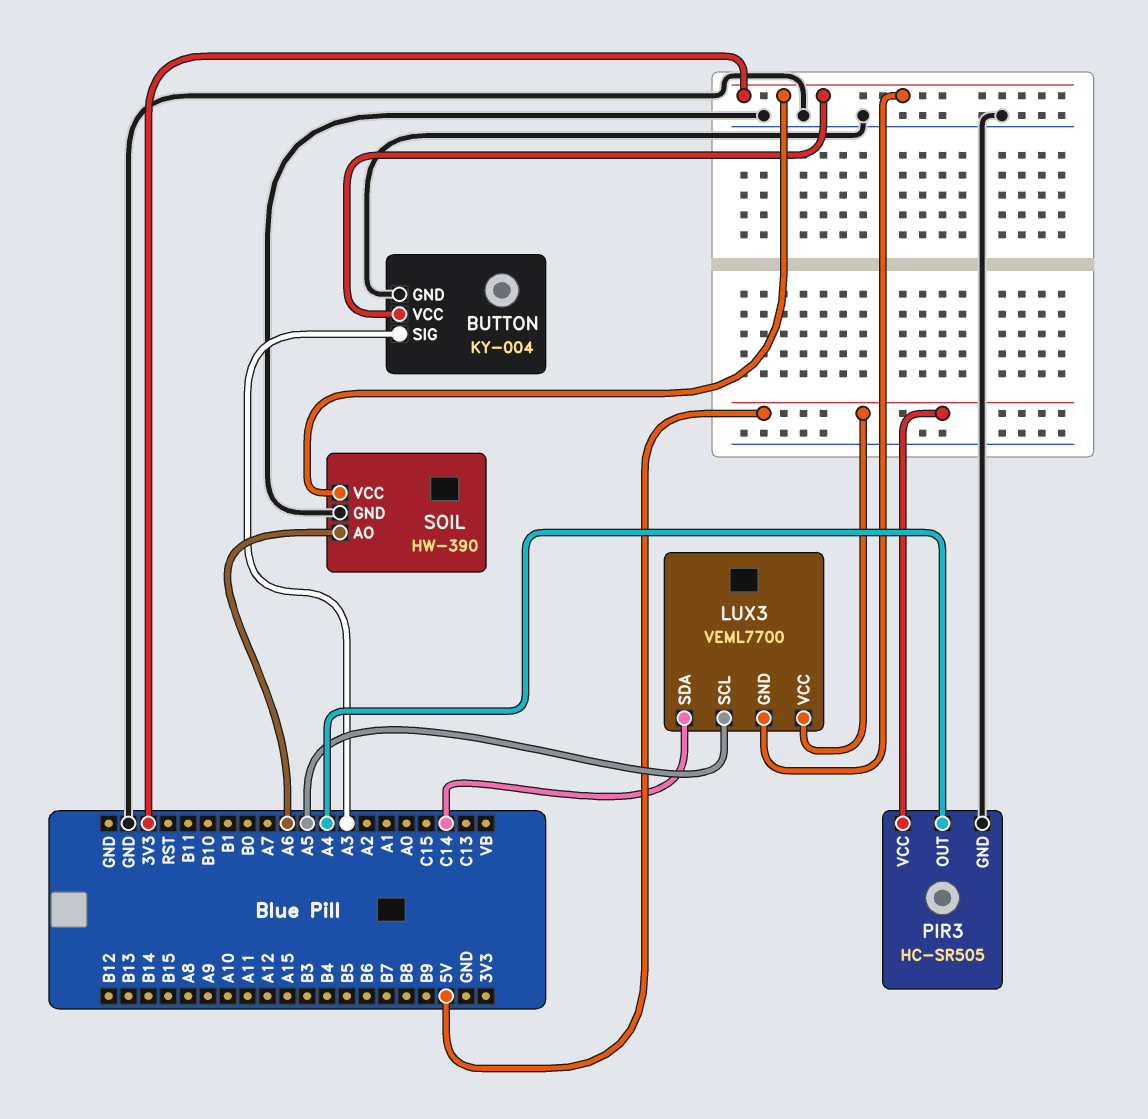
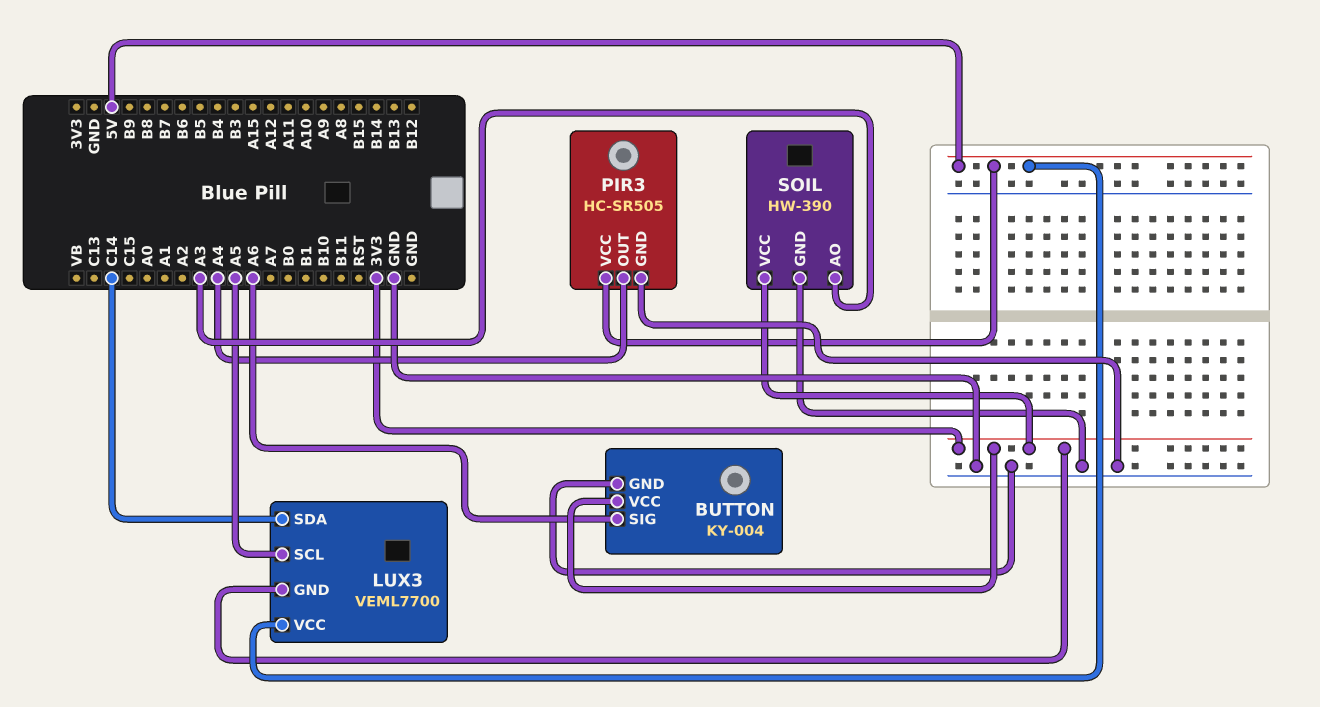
BUTTON pin SIG: A3 -> A6
SOIL pin AO: A6 -> A3

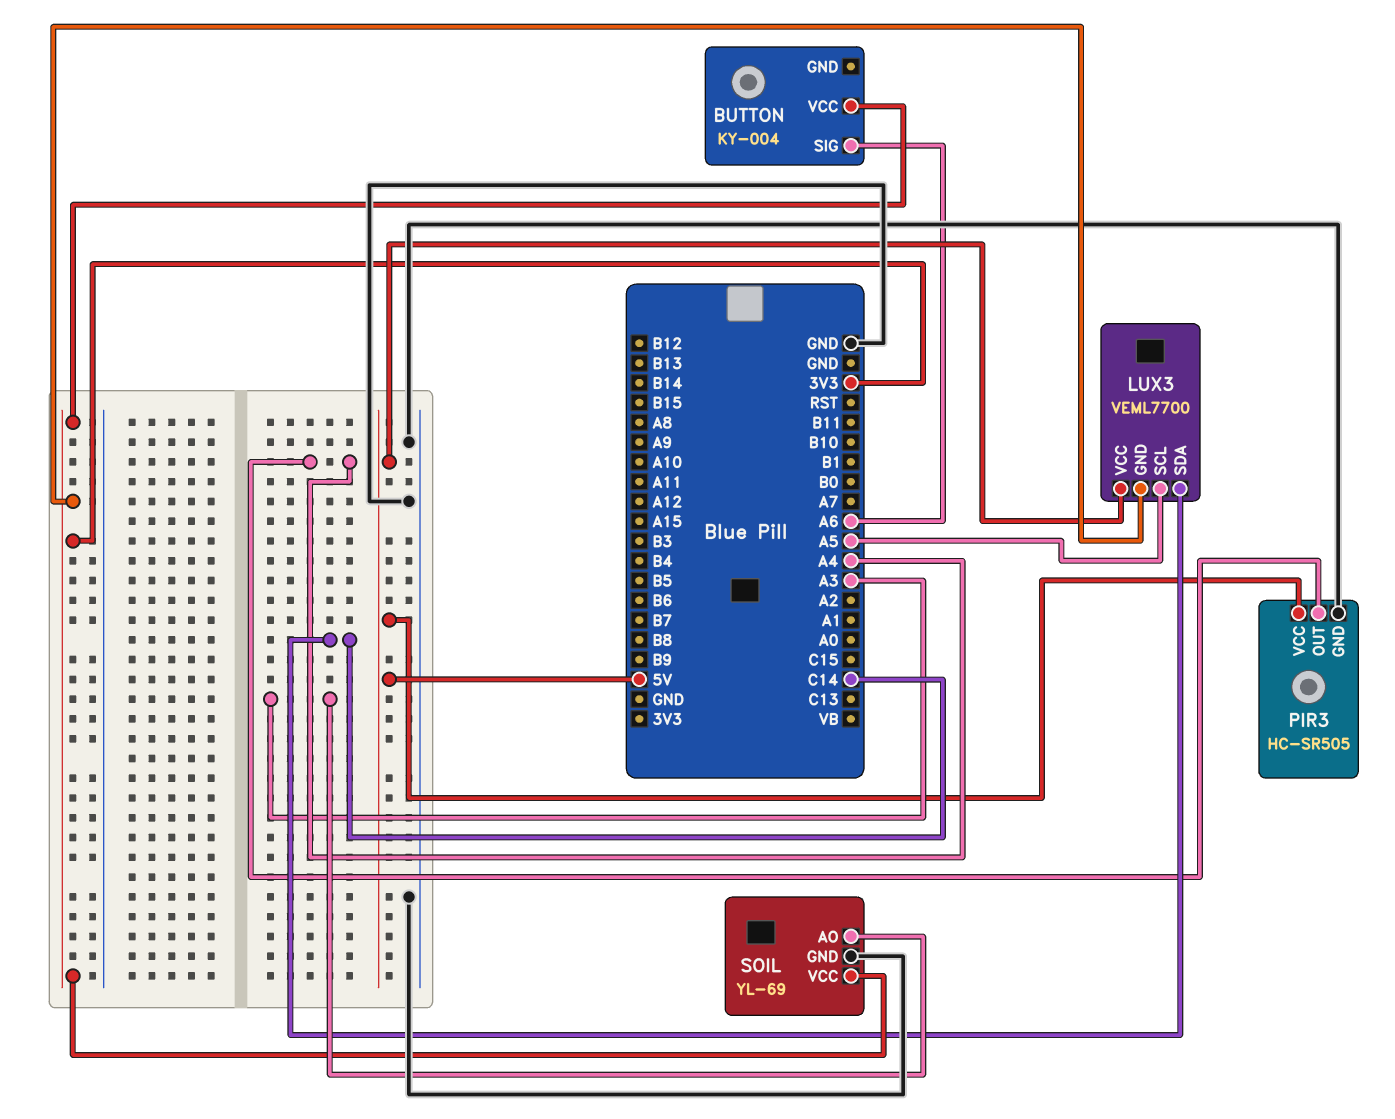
BUTTON pin GND: GND -> none
SOIL: HW-390 -> YL-69

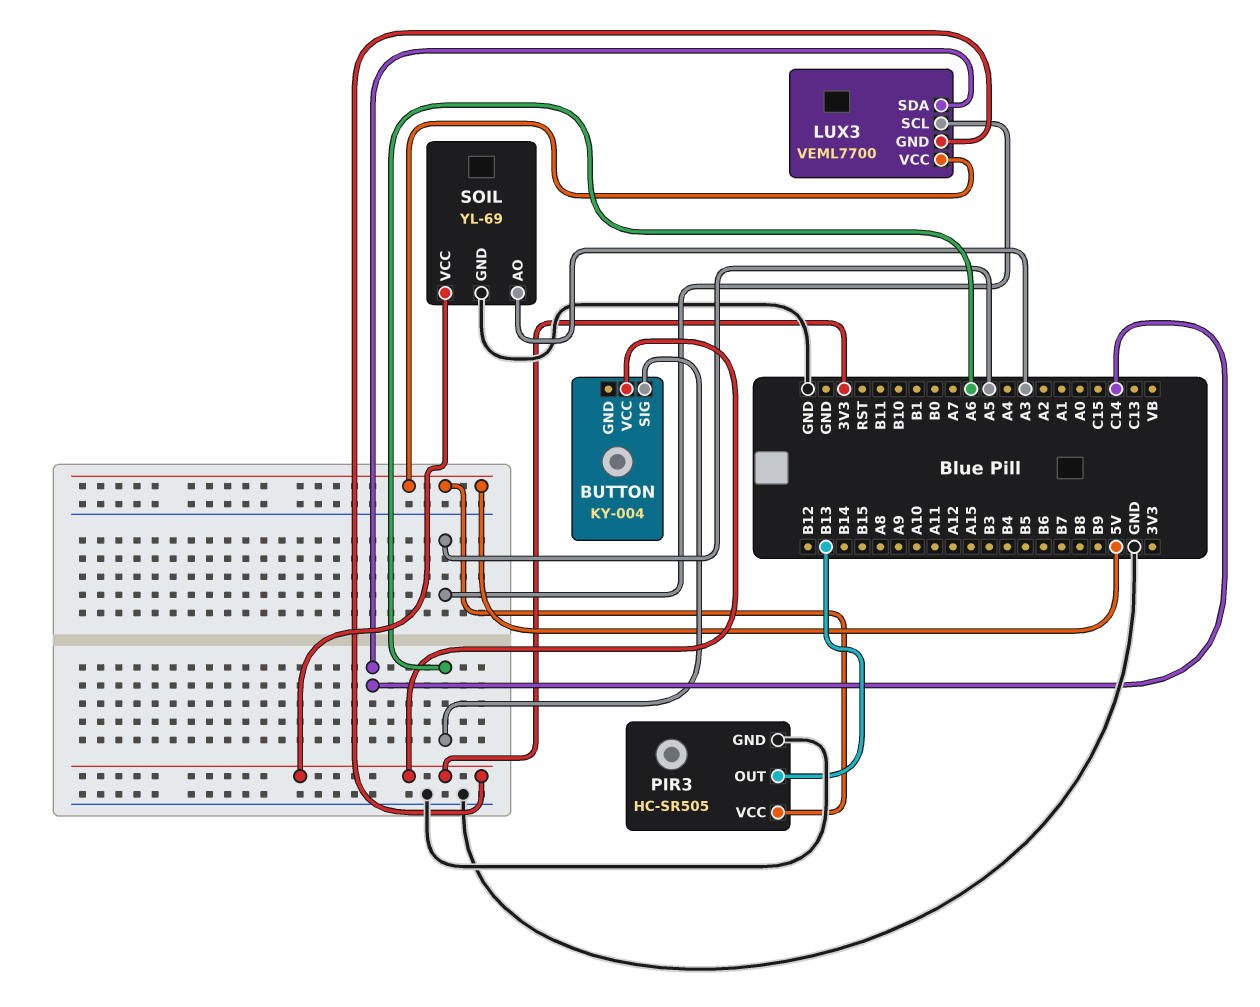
PIR3 pin OUT: A4 -> B13

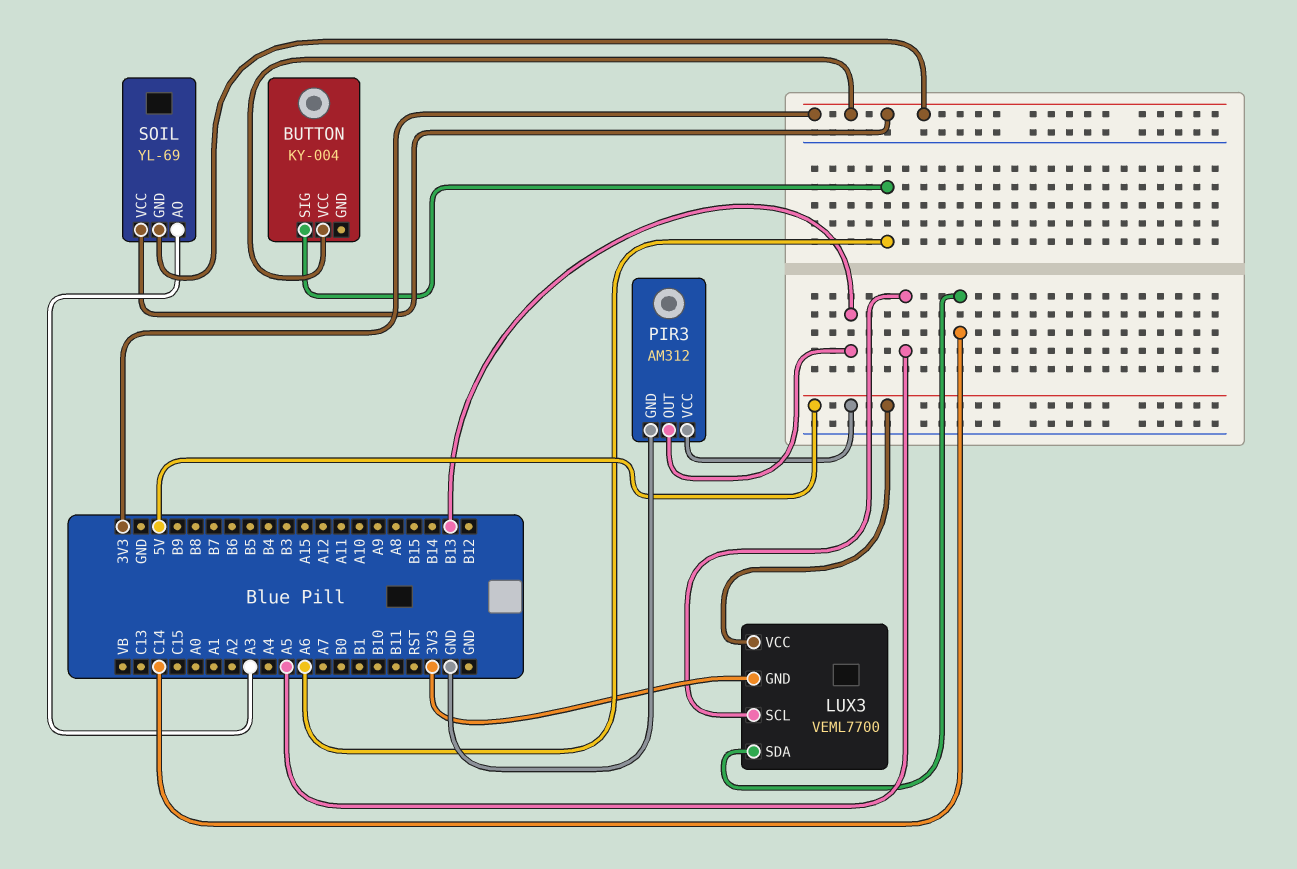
PIR3: HC-SR505 -> AM312
SOIL pin GND: GND -> 3V3

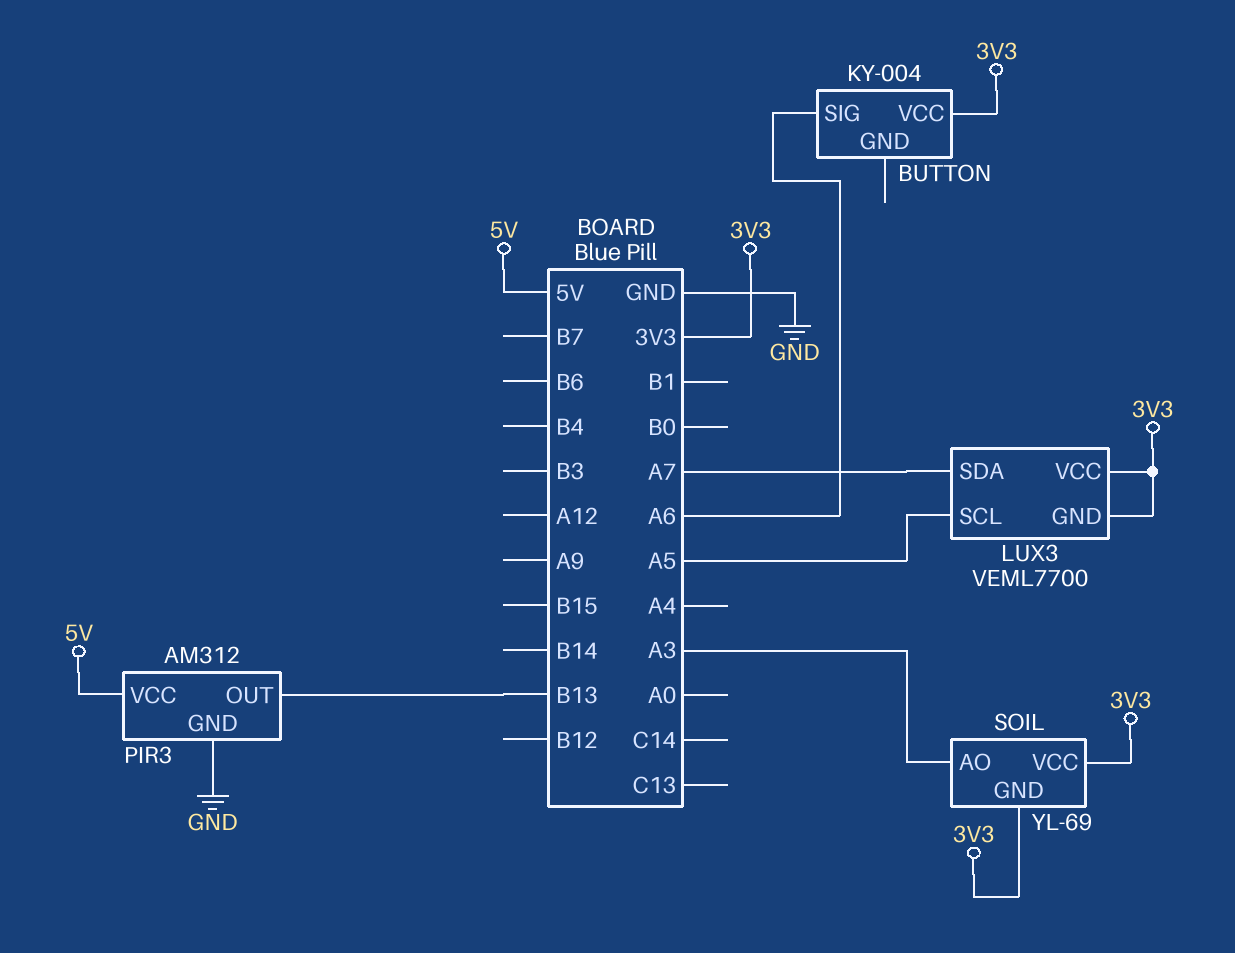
LUX3 pin SDA: C14 -> A7
LUX3 pin VCC: 5V -> 3V3

